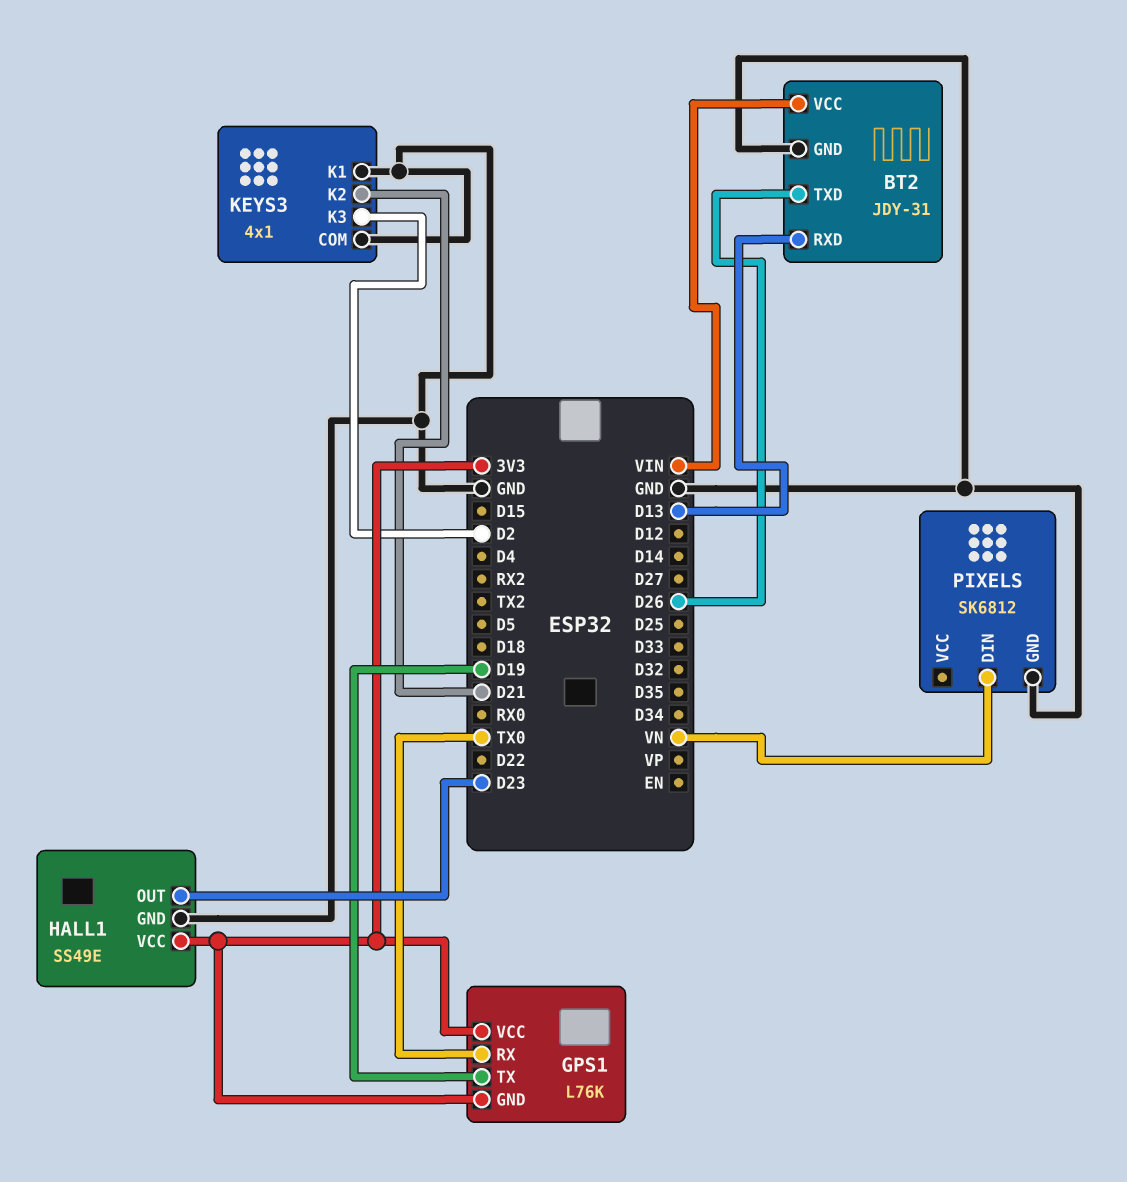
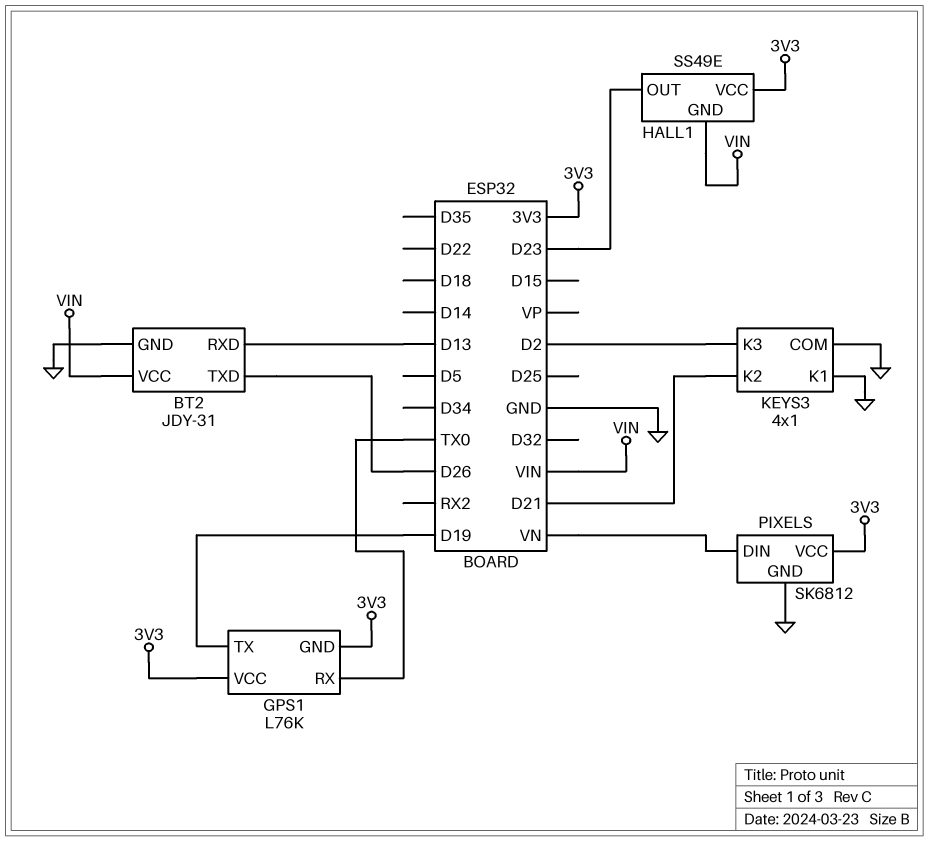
HALL1 pin GND: GND -> VIN
PIXELS pin VCC: none -> 3V3

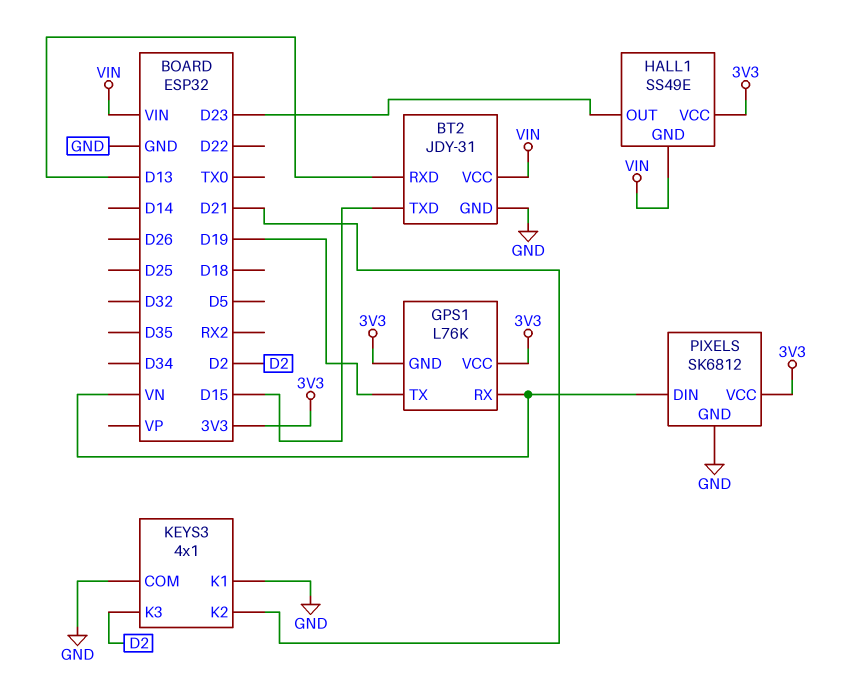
BT2 pin TXD: D26 -> D15
GPS1 pin RX: TX0 -> VN

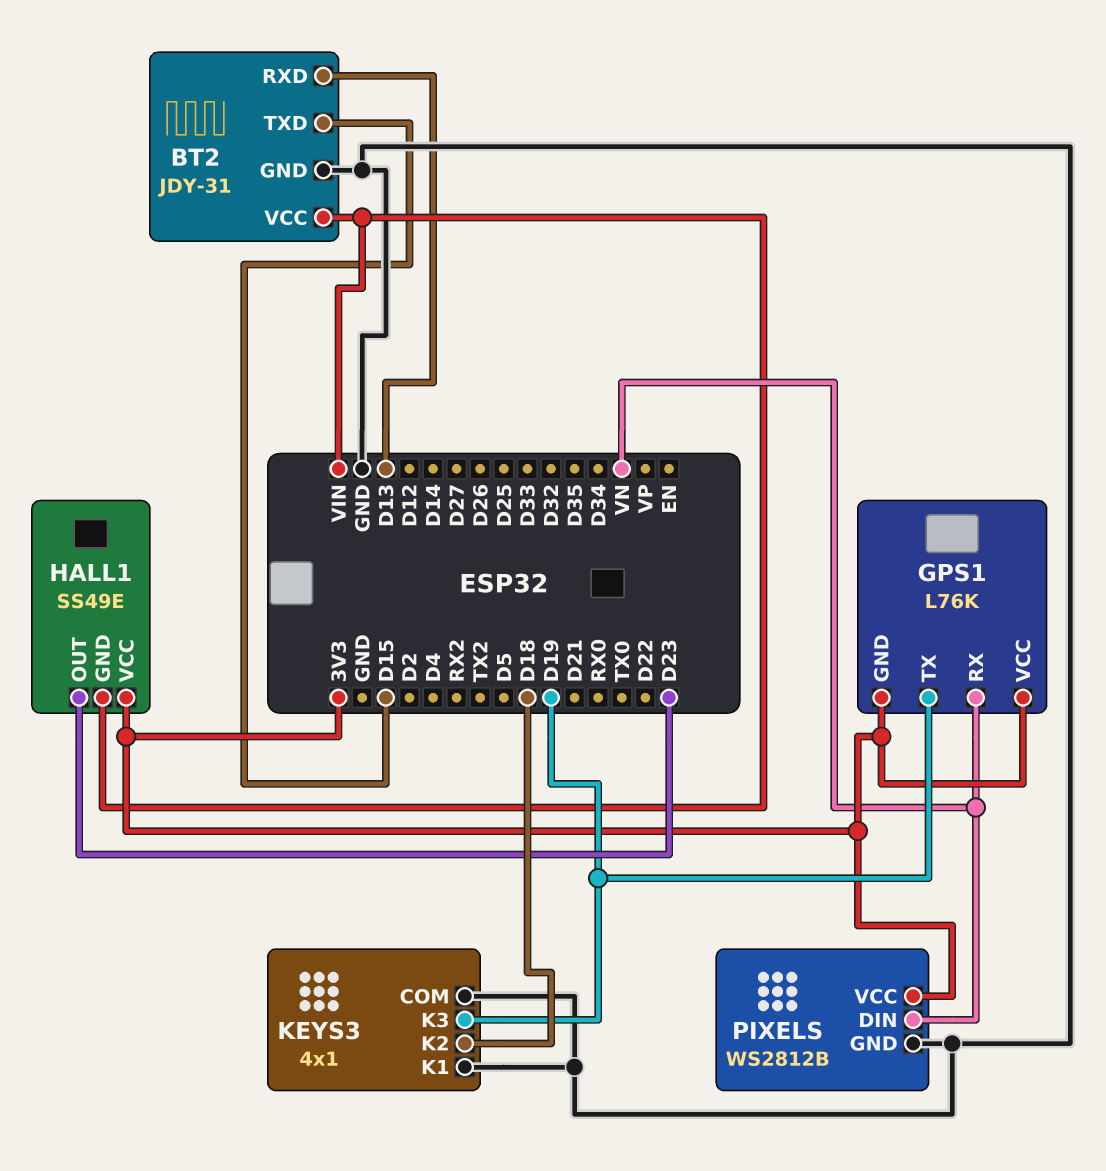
KEYS3 pin K2: D21 -> D18
KEYS3 pin K3: D2 -> D19
PIXELS: SK6812 -> WS2812B

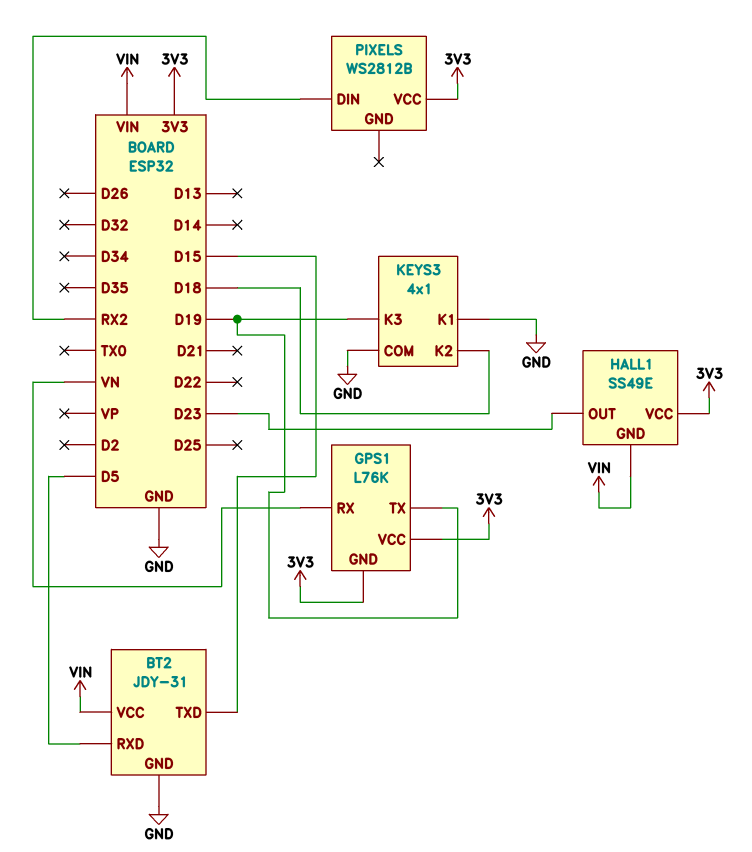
BT2 pin RXD: D13 -> D5
PIXELS pin DIN: VN -> RX2
PIXELS pin GND: GND -> none

